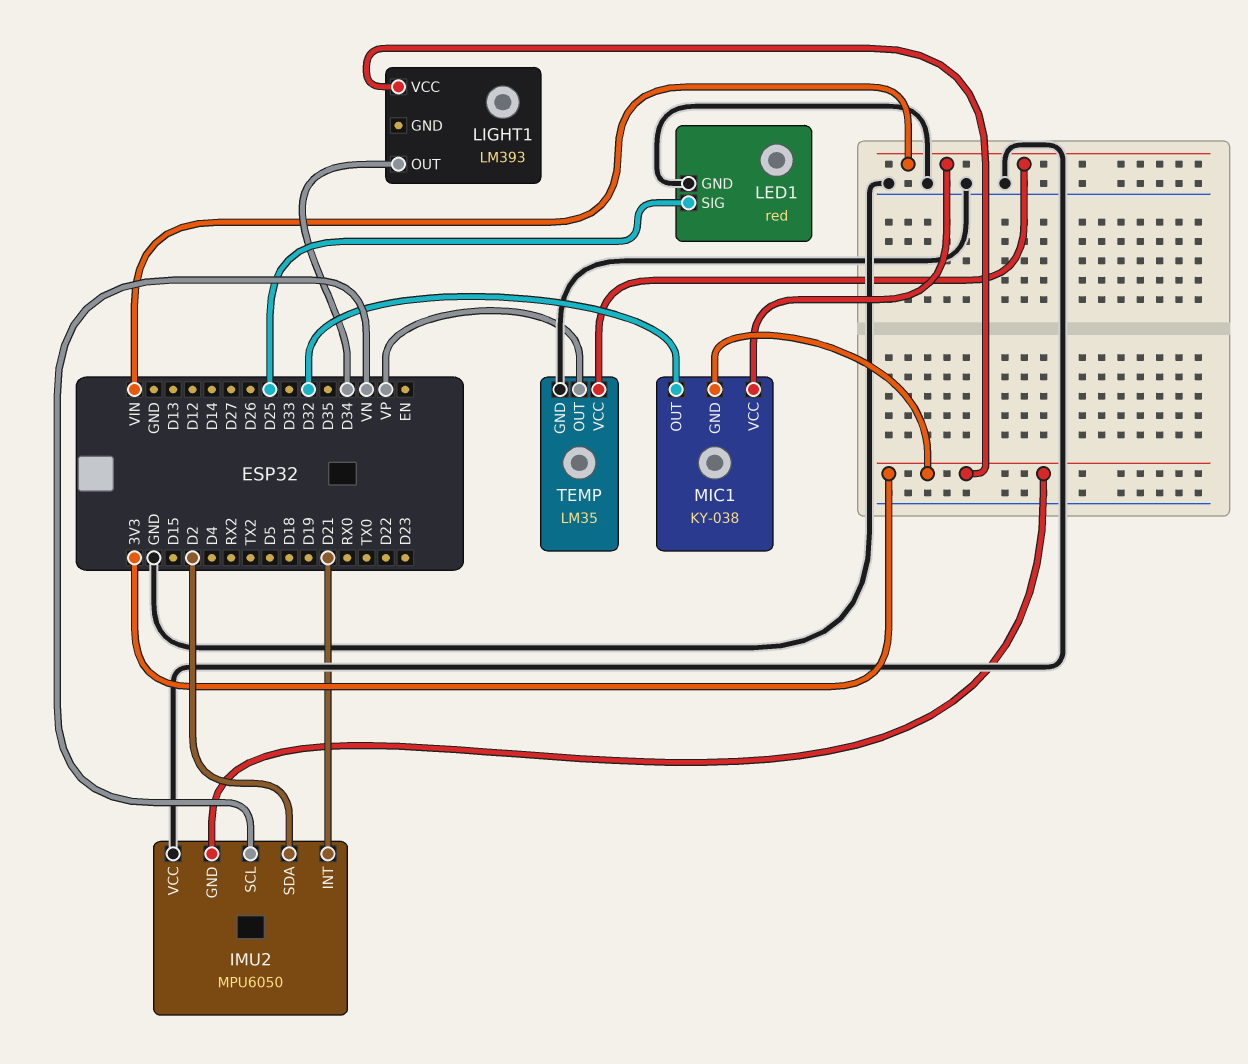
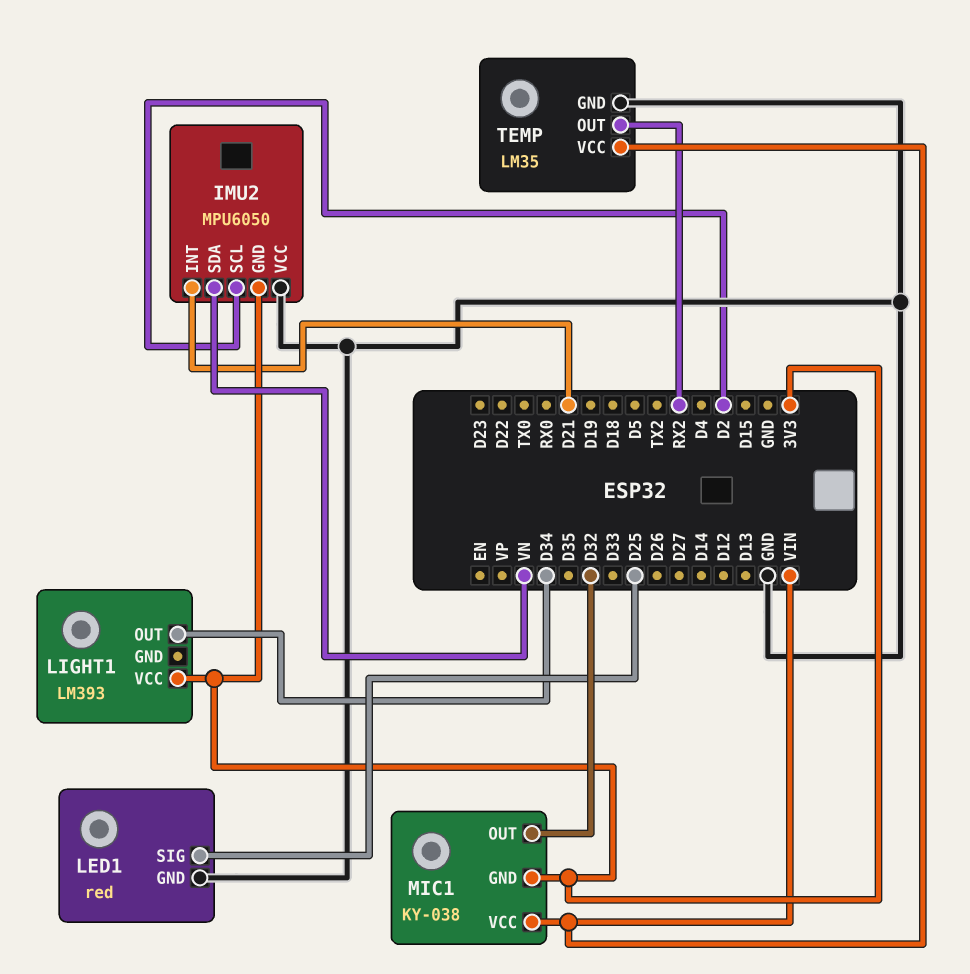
IMU2 pin SCL: VN -> D2
IMU2 pin SDA: D2 -> VN
TEMP pin OUT: VP -> RX2

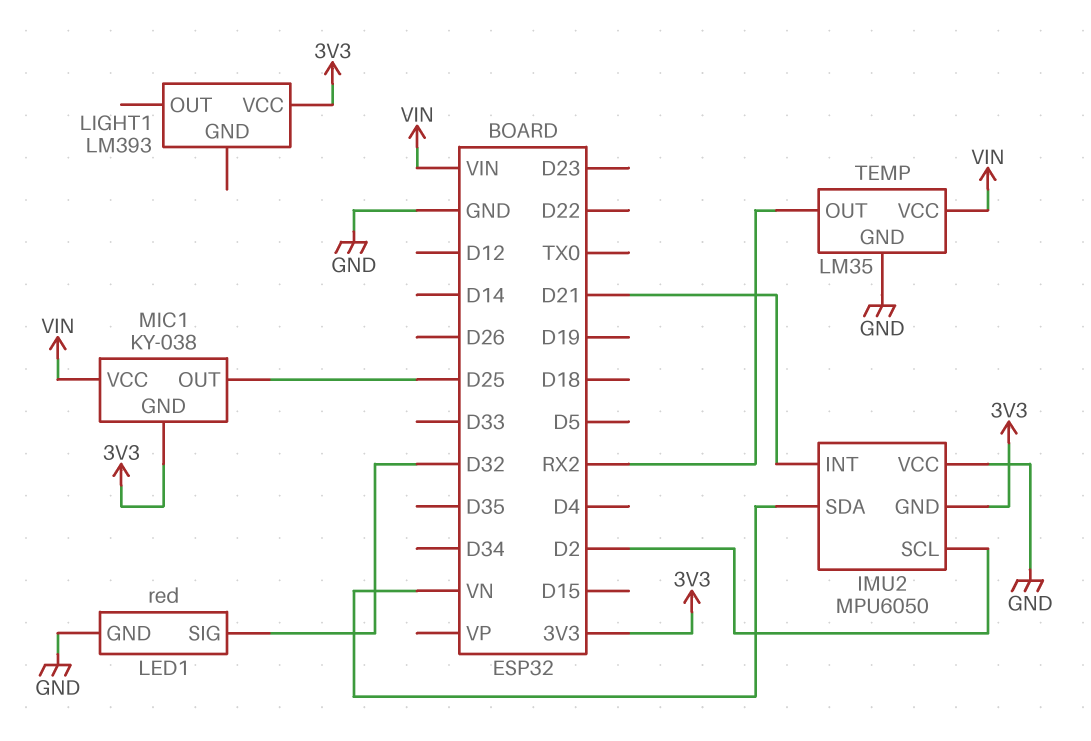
LED1 pin SIG: D25 -> D32
LIGHT1 pin OUT: D34 -> none
MIC1 pin OUT: D32 -> D25

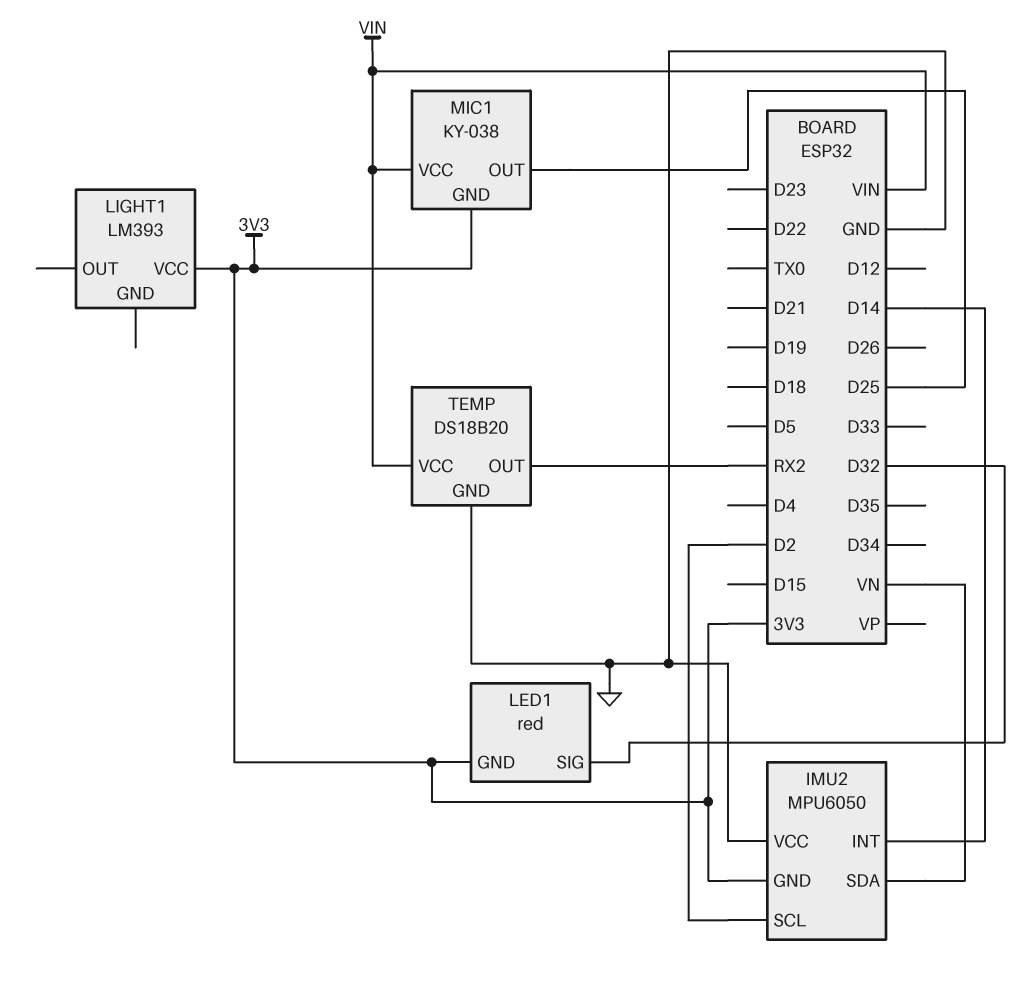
IMU2 pin INT: D21 -> D14
LED1 pin GND: GND -> 3V3
TEMP: LM35 -> DS18B20

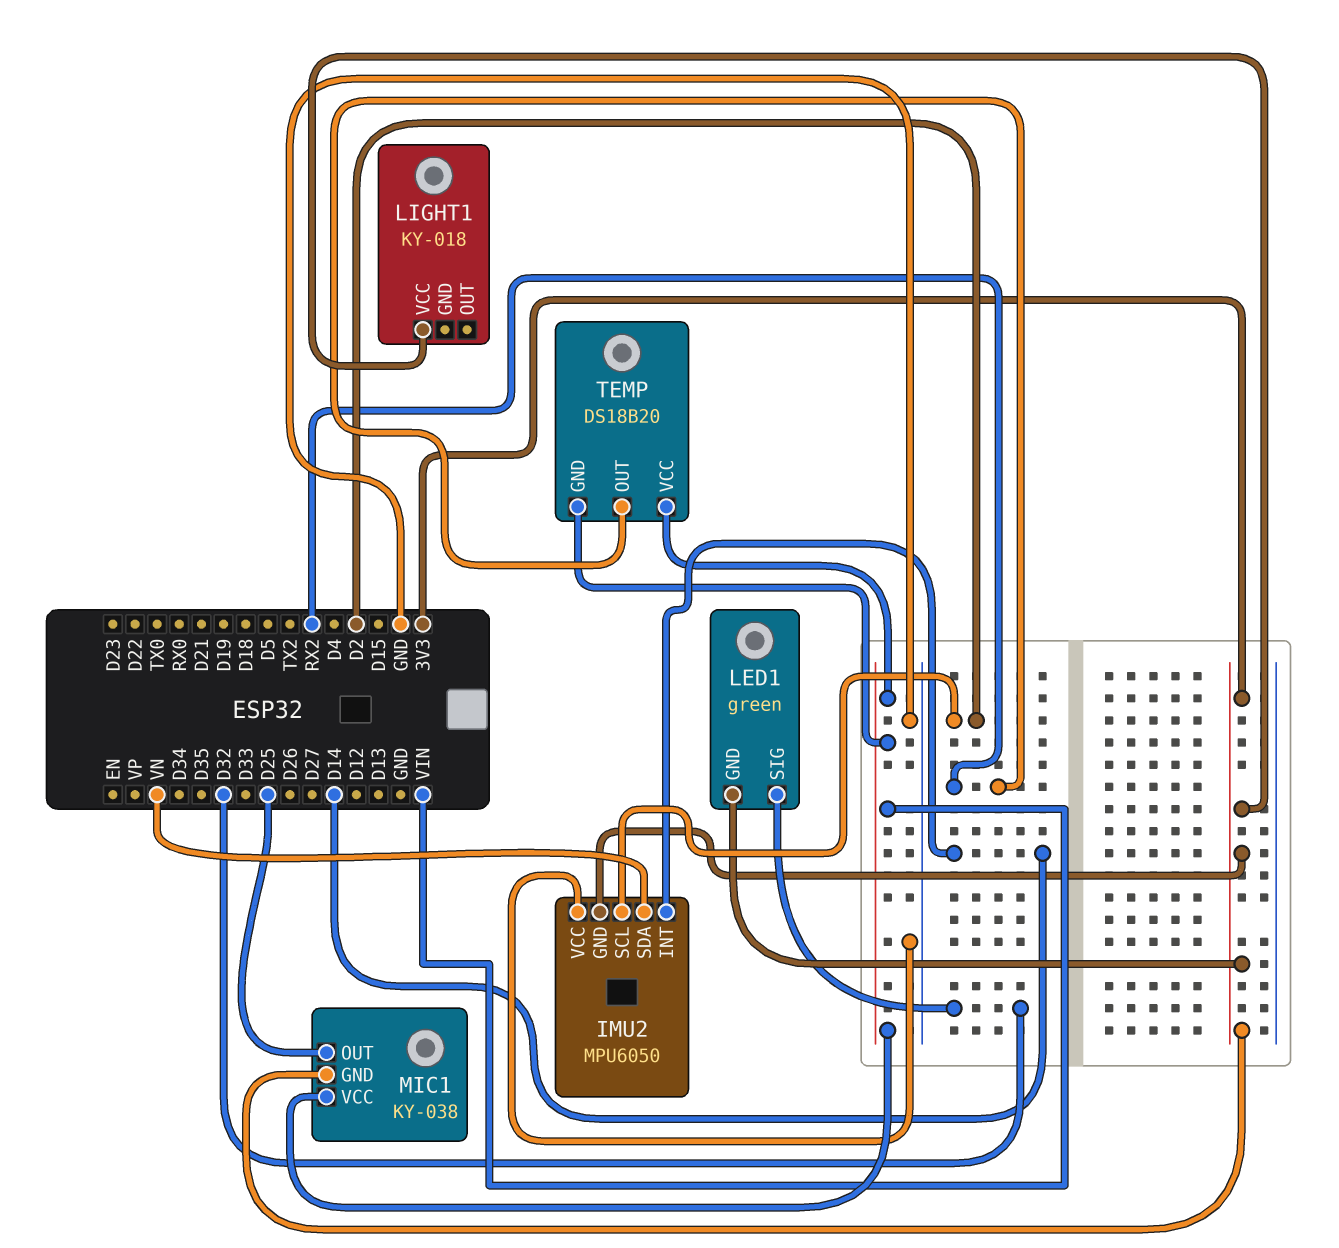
LED1: red -> green
LIGHT1: LM393 -> KY-018
TEMP pin GND: GND -> VIN

